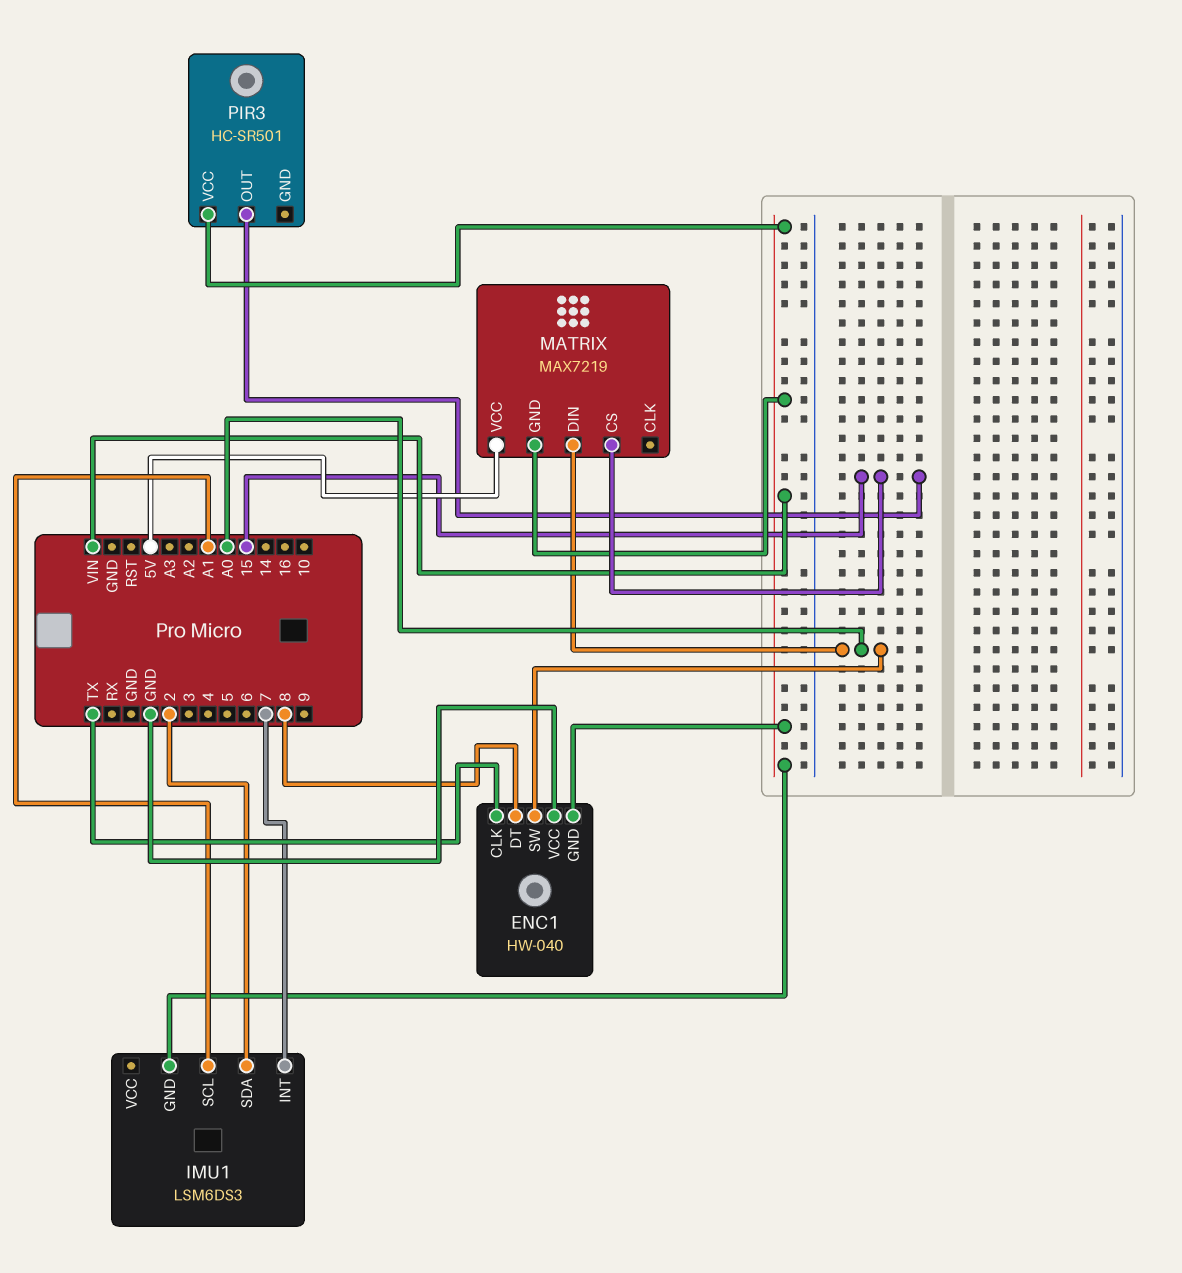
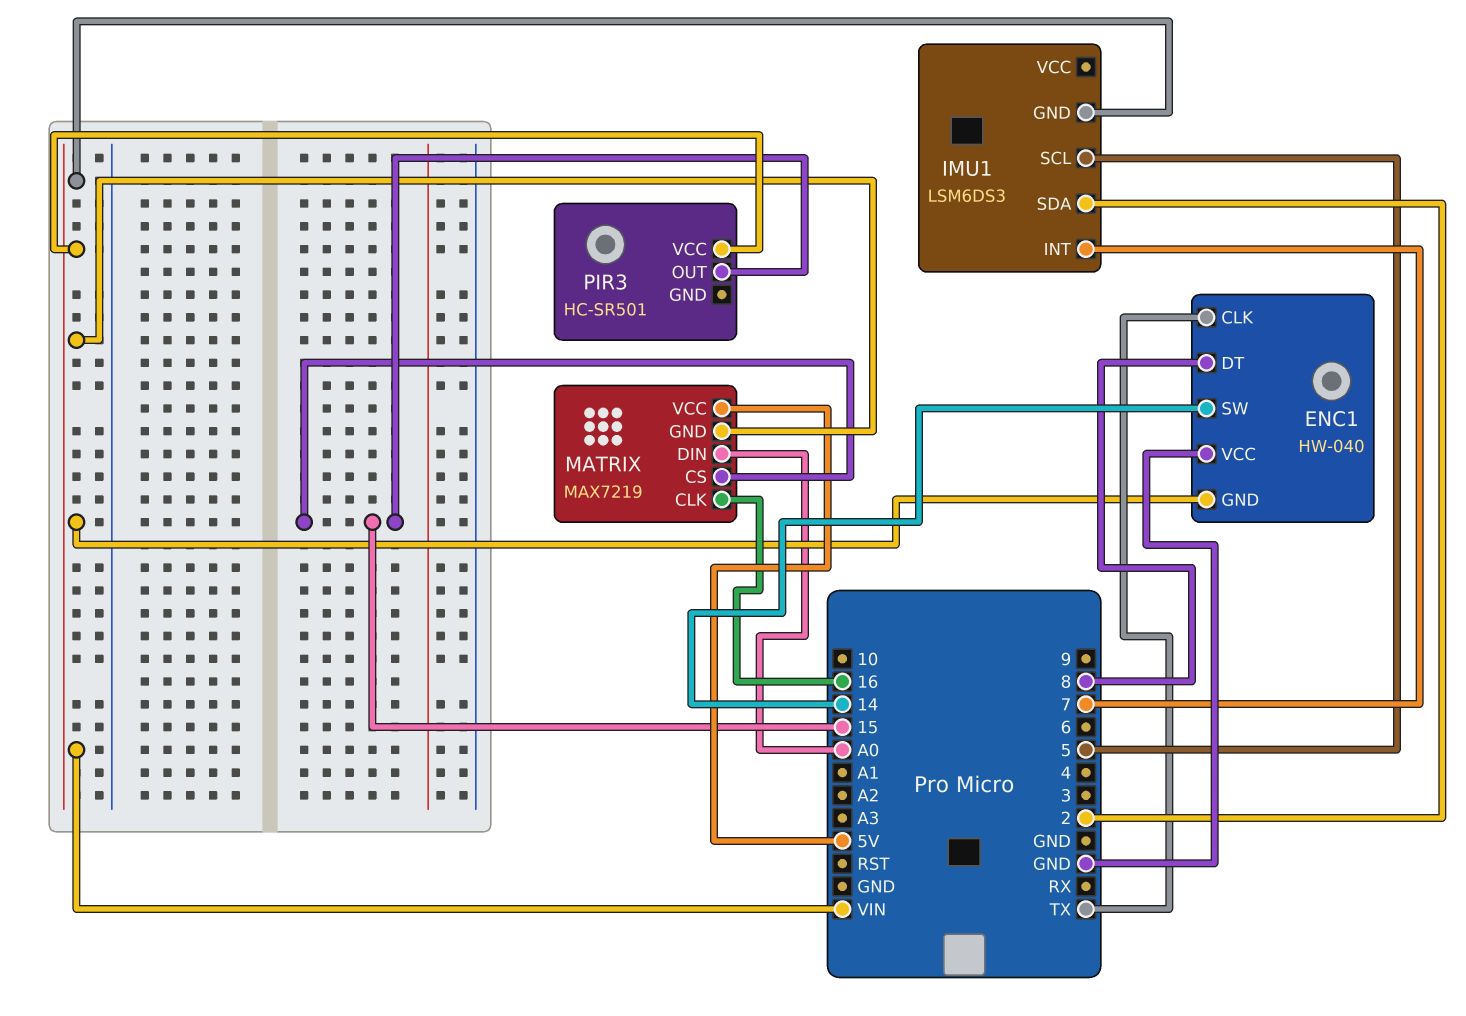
ENC1 pin SW: A0 -> 14
IMU1 pin SCL: A1 -> 5
MATRIX pin CLK: none -> 16

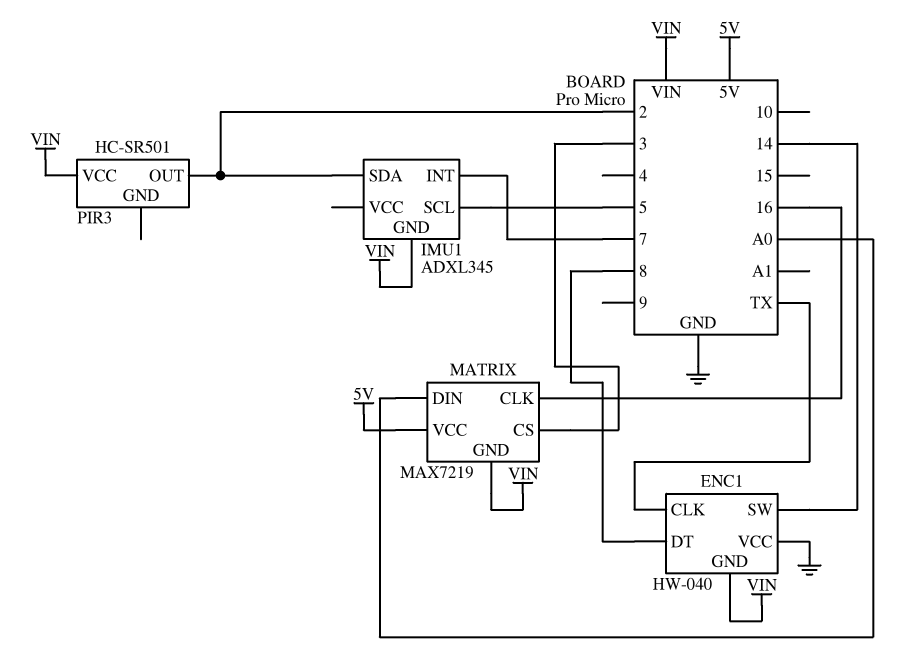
IMU1: LSM6DS3 -> ADXL345
MATRIX pin CS: 15 -> 3
PIR3 pin OUT: 15 -> 2

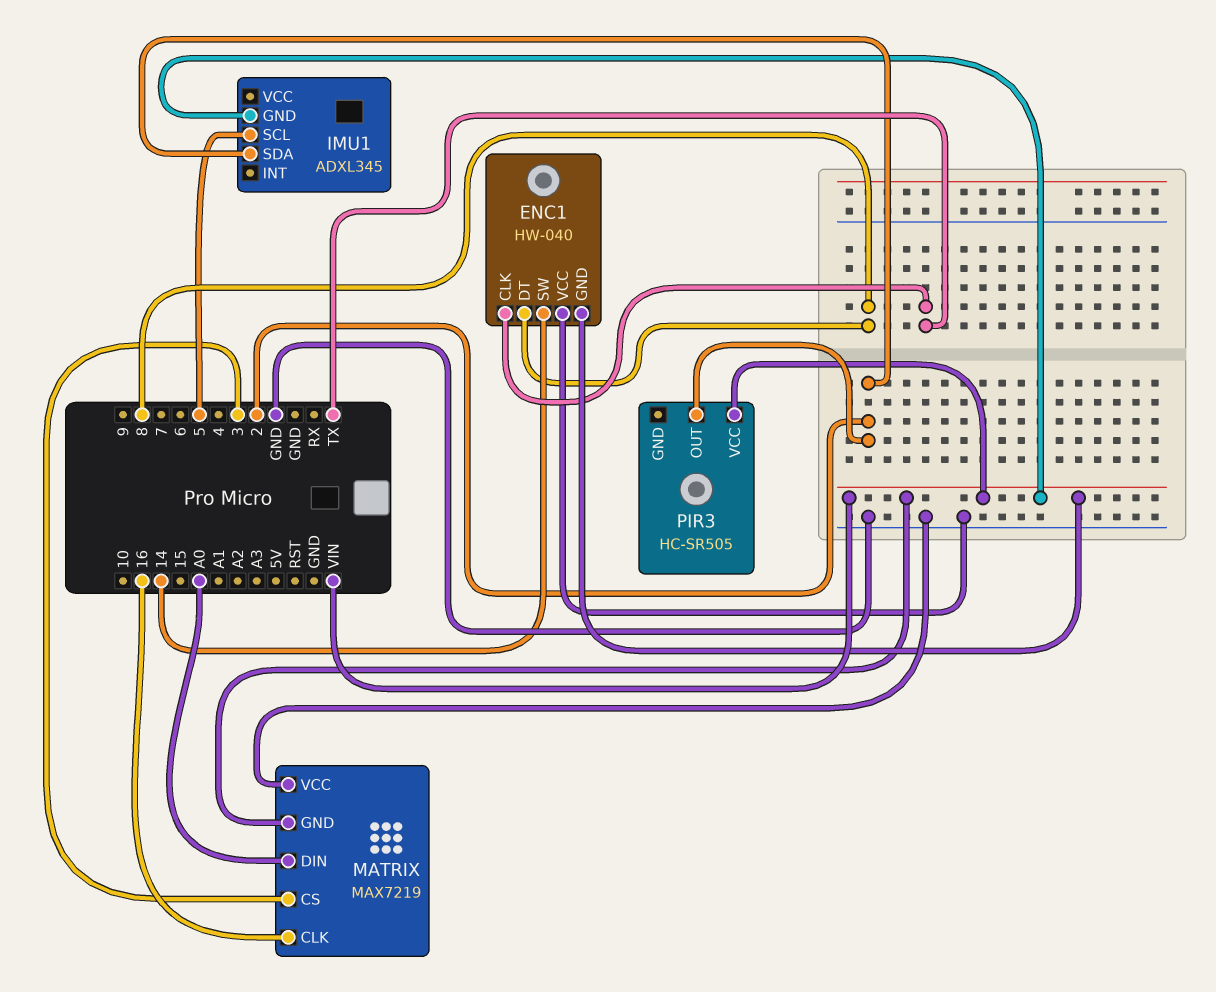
IMU1 pin INT: 7 -> none
MATRIX pin VCC: 5V -> GND
PIR3: HC-SR501 -> HC-SR505

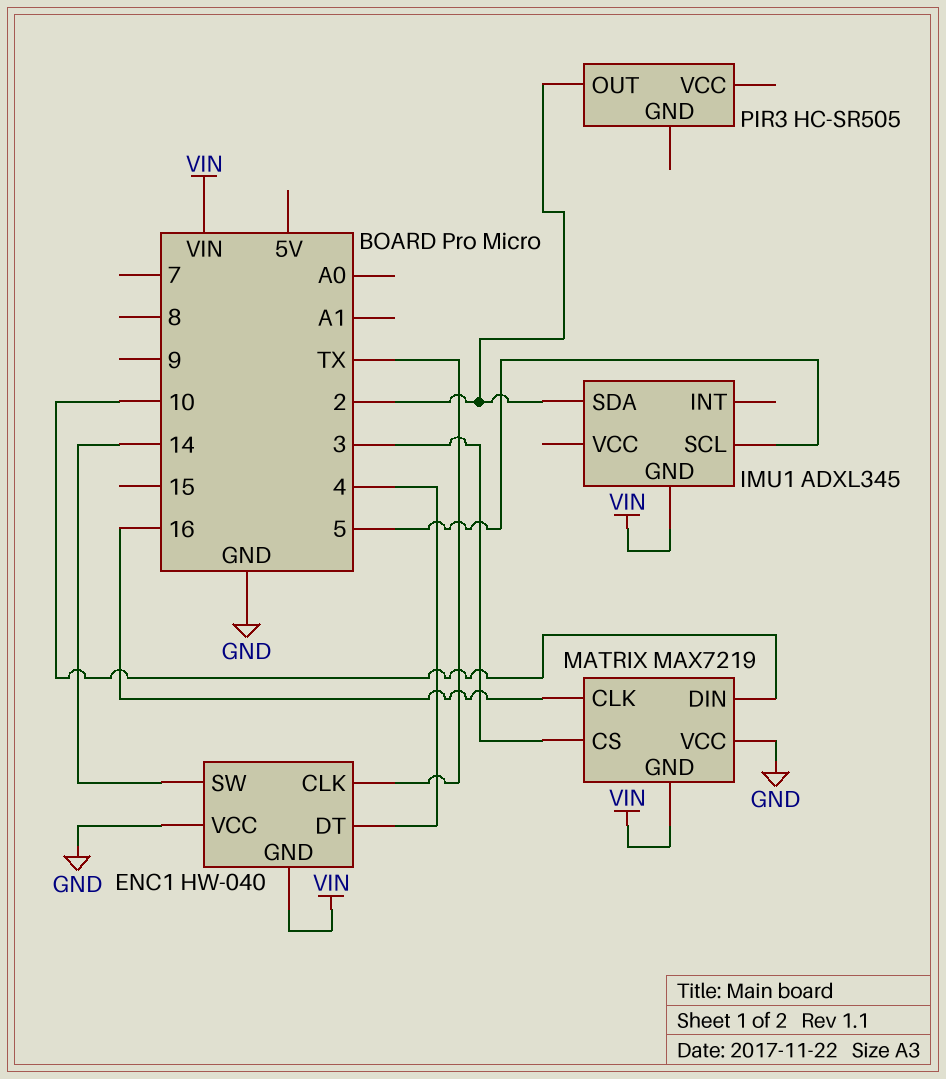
ENC1 pin DT: 8 -> 4
MATRIX pin DIN: A0 -> 10
PIR3 pin VCC: VIN -> none

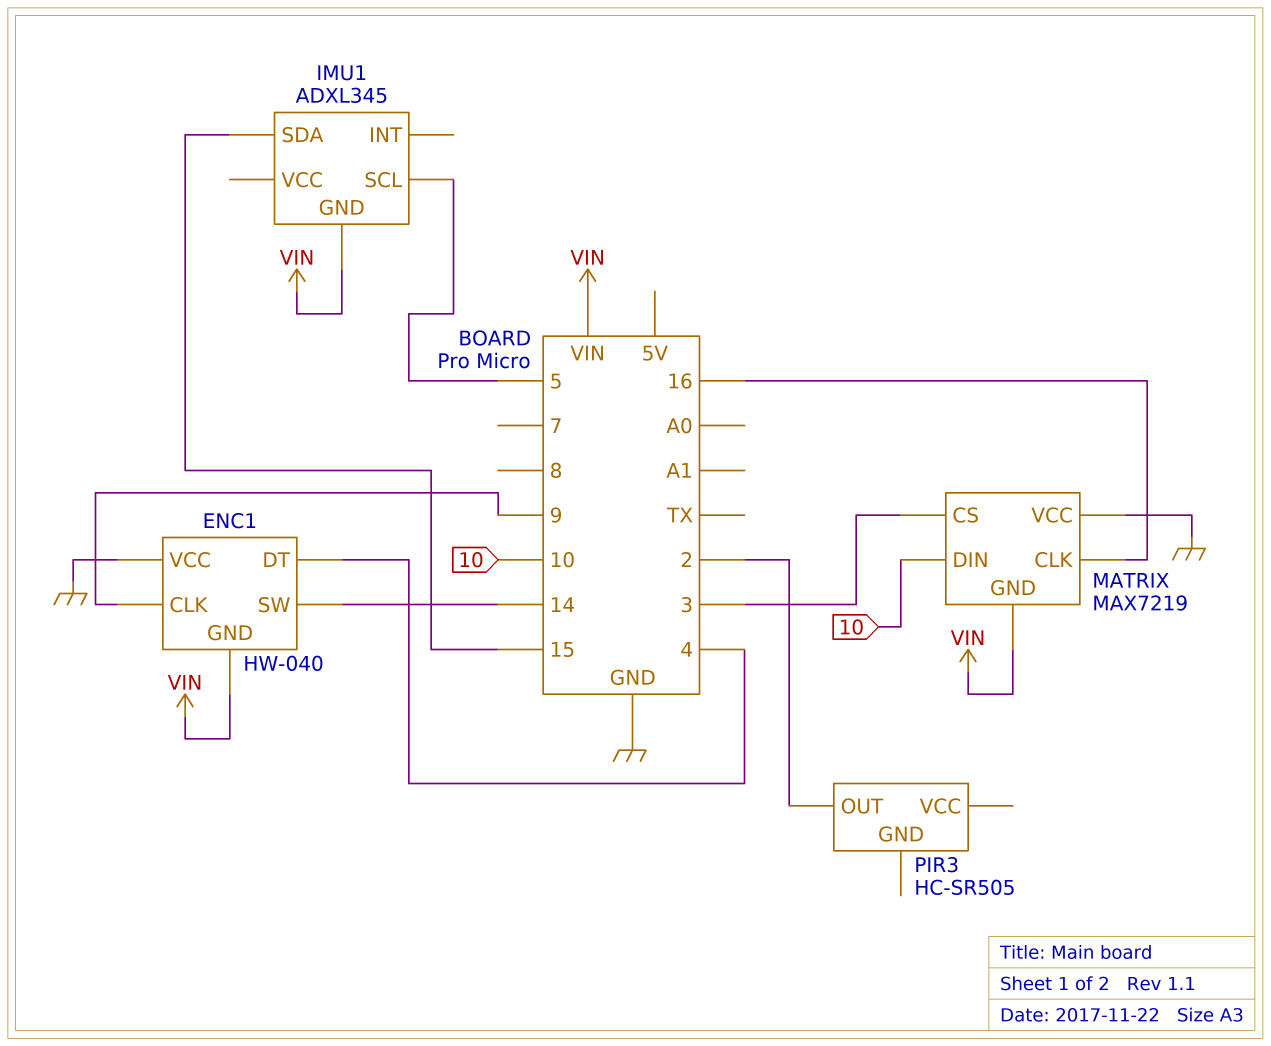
ENC1 pin CLK: TX -> 9
IMU1 pin SDA: 2 -> 15

